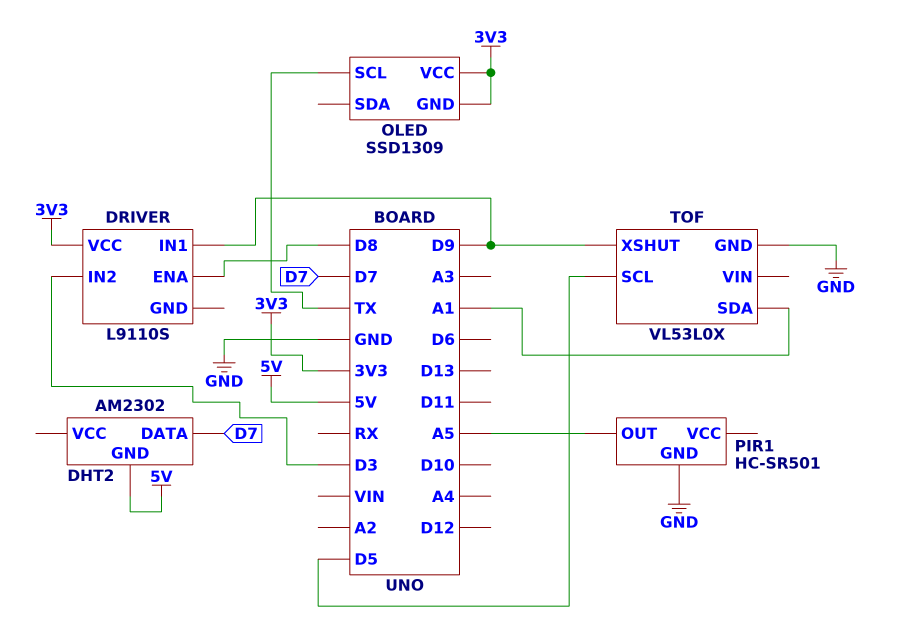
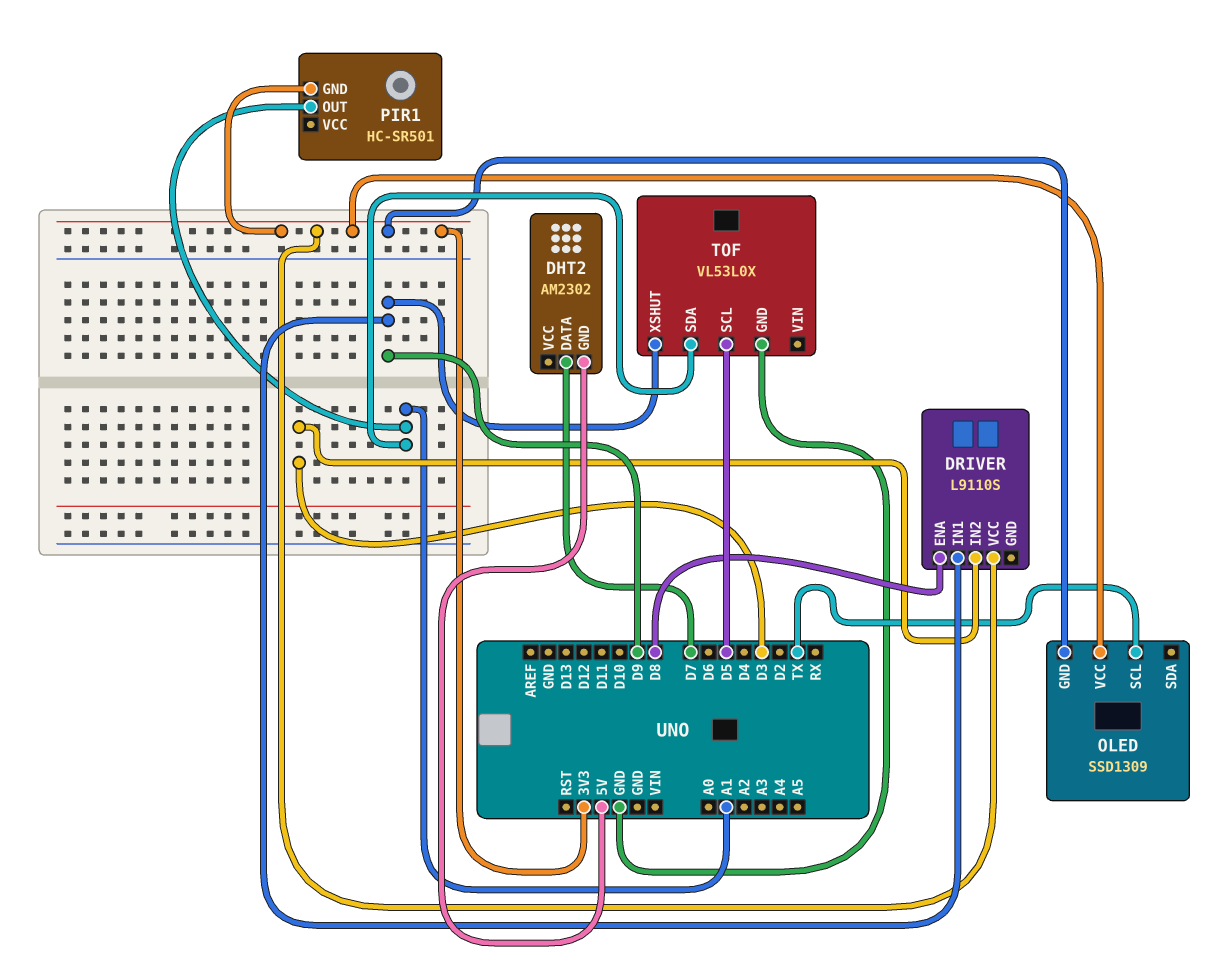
PIR1 pin GND: GND -> 3V3
PIR1 pin OUT: A5 -> A1

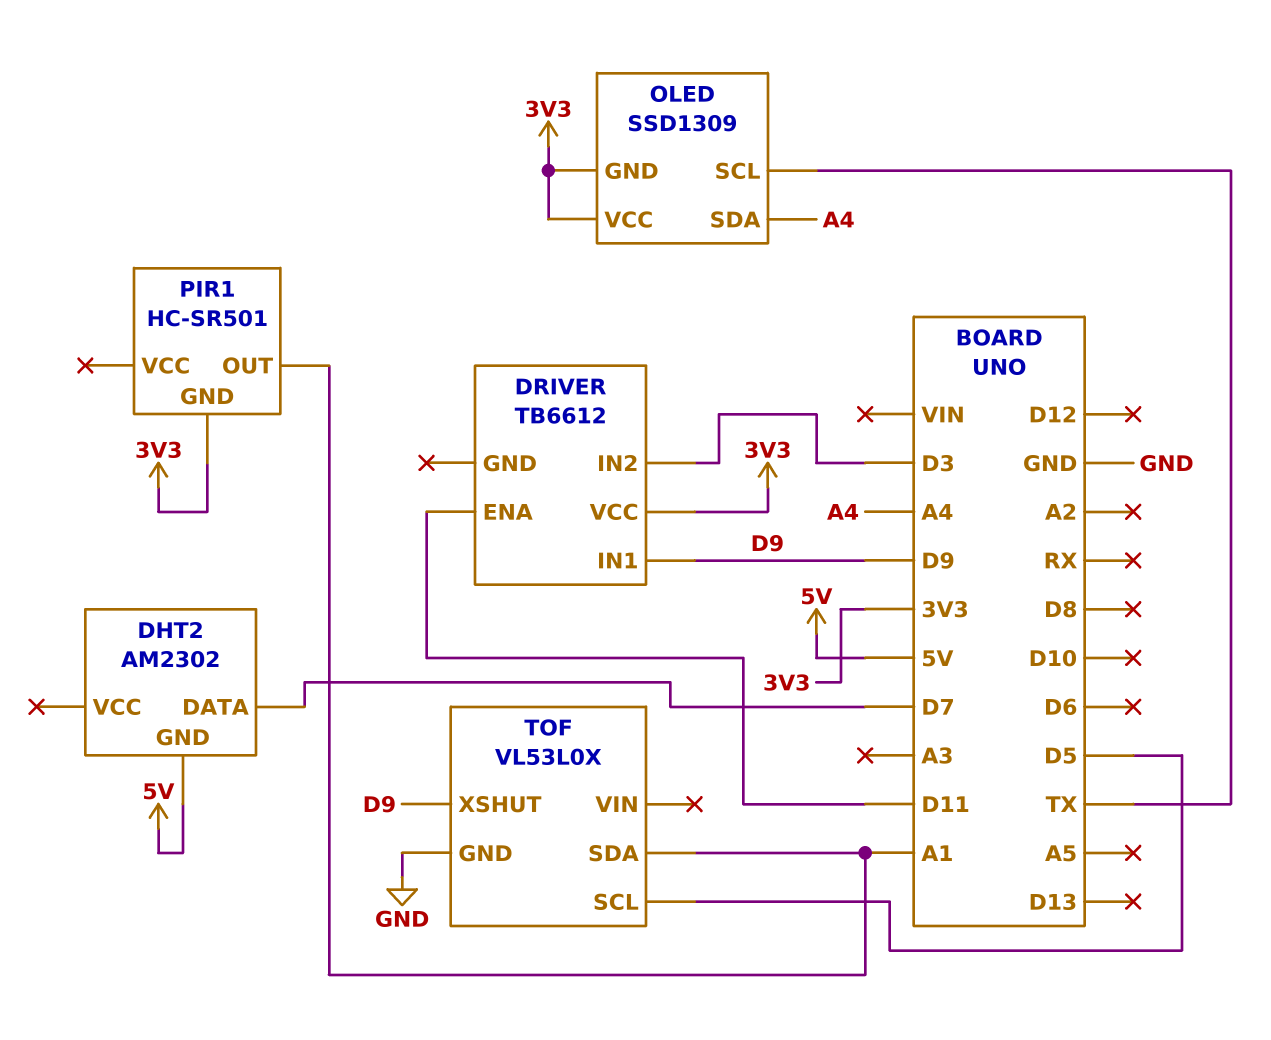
DRIVER: L9110S -> TB6612
DRIVER pin ENA: D8 -> D11
OLED pin SDA: none -> A4

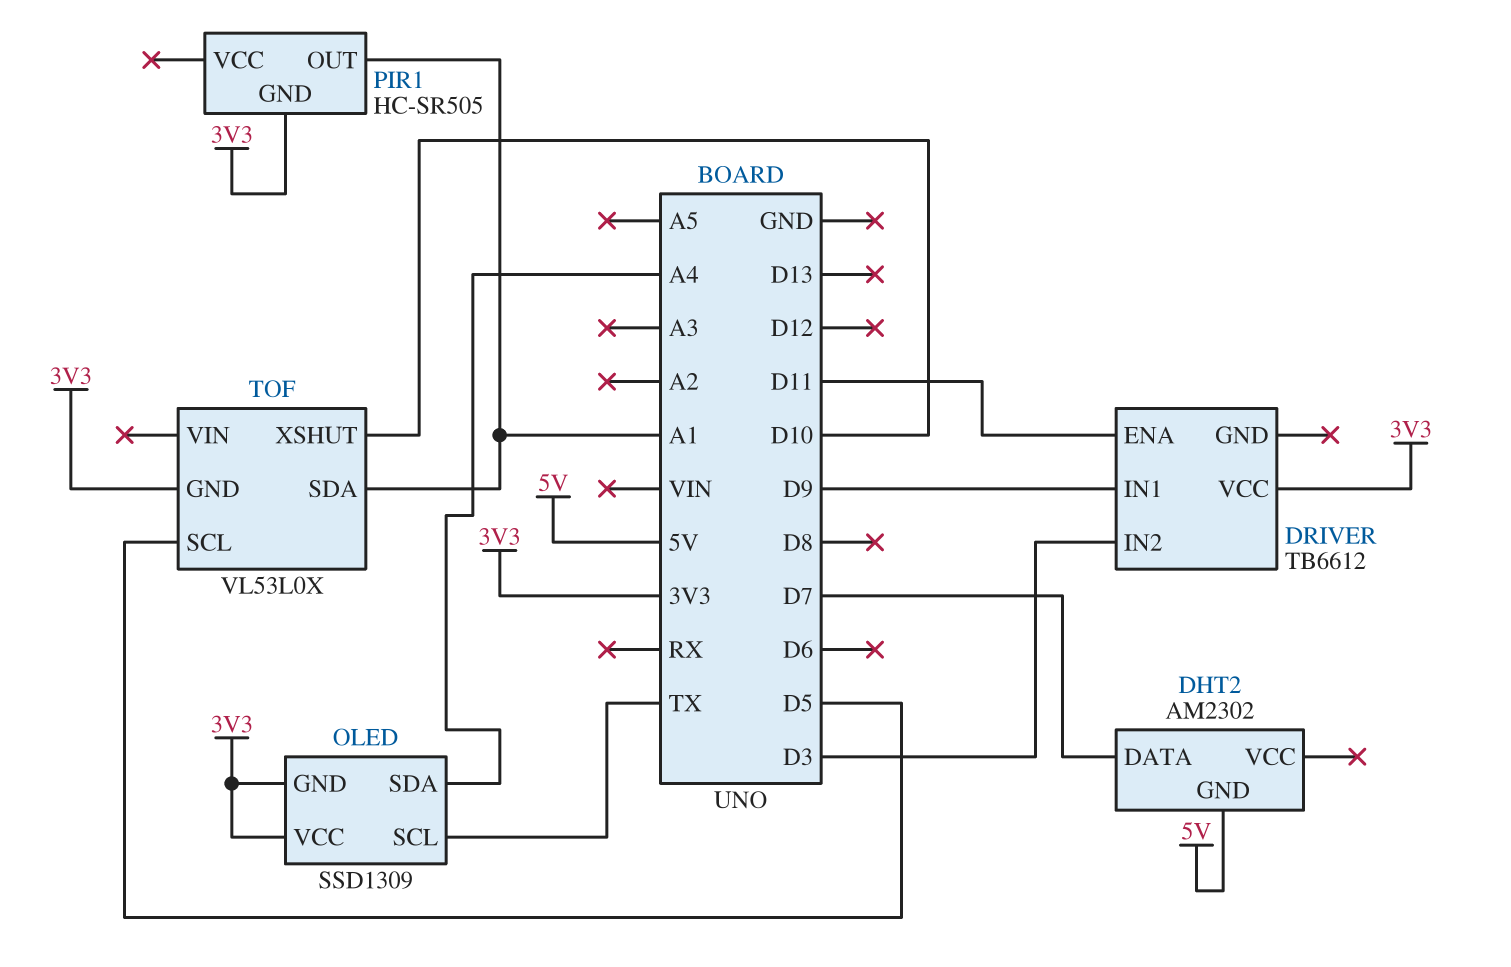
PIR1: HC-SR501 -> HC-SR505
TOF pin GND: GND -> 3V3
TOF pin XSHUT: D9 -> D10

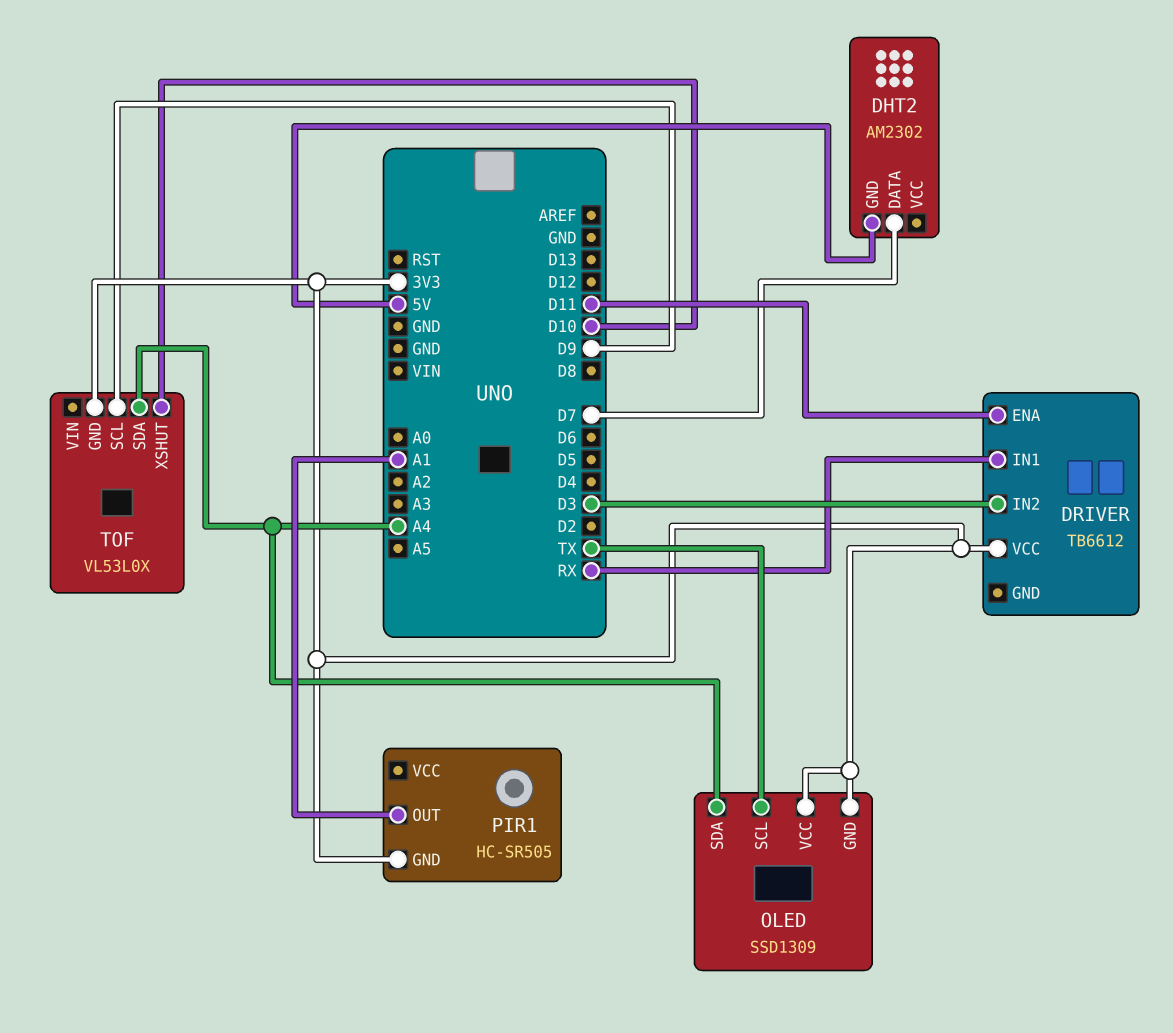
DRIVER pin IN1: D9 -> RX
TOF pin SCL: D5 -> D9
TOF pin SDA: A1 -> A4

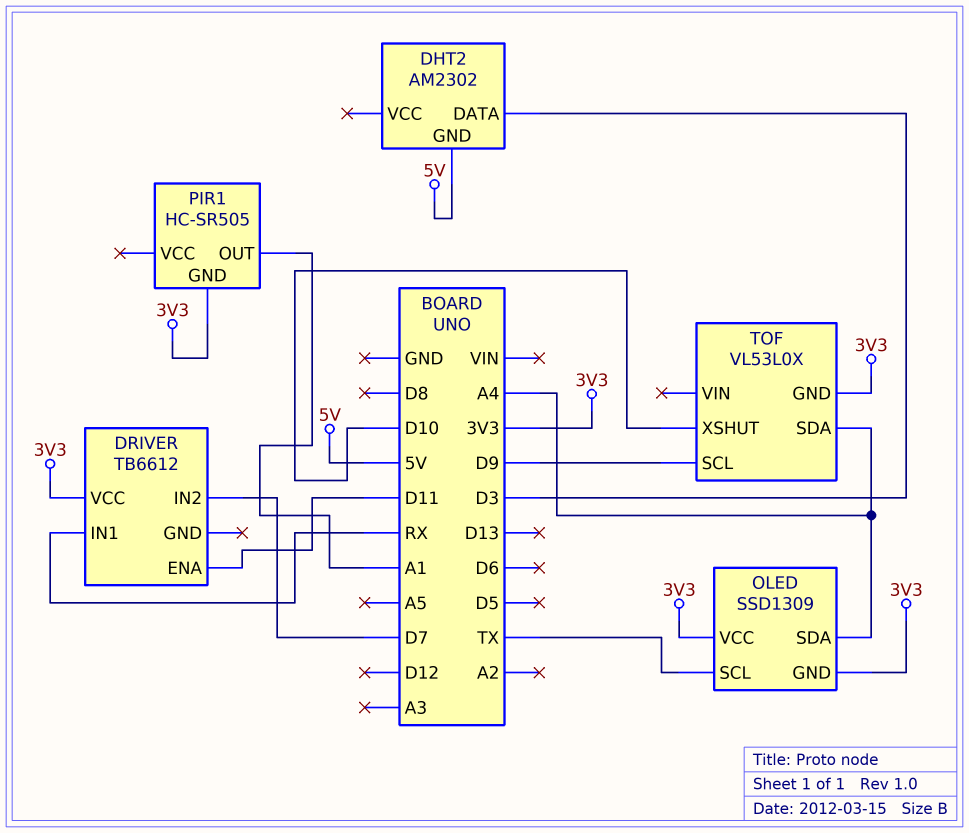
DHT2 pin DATA: D7 -> D3
DRIVER pin IN2: D3 -> D7

